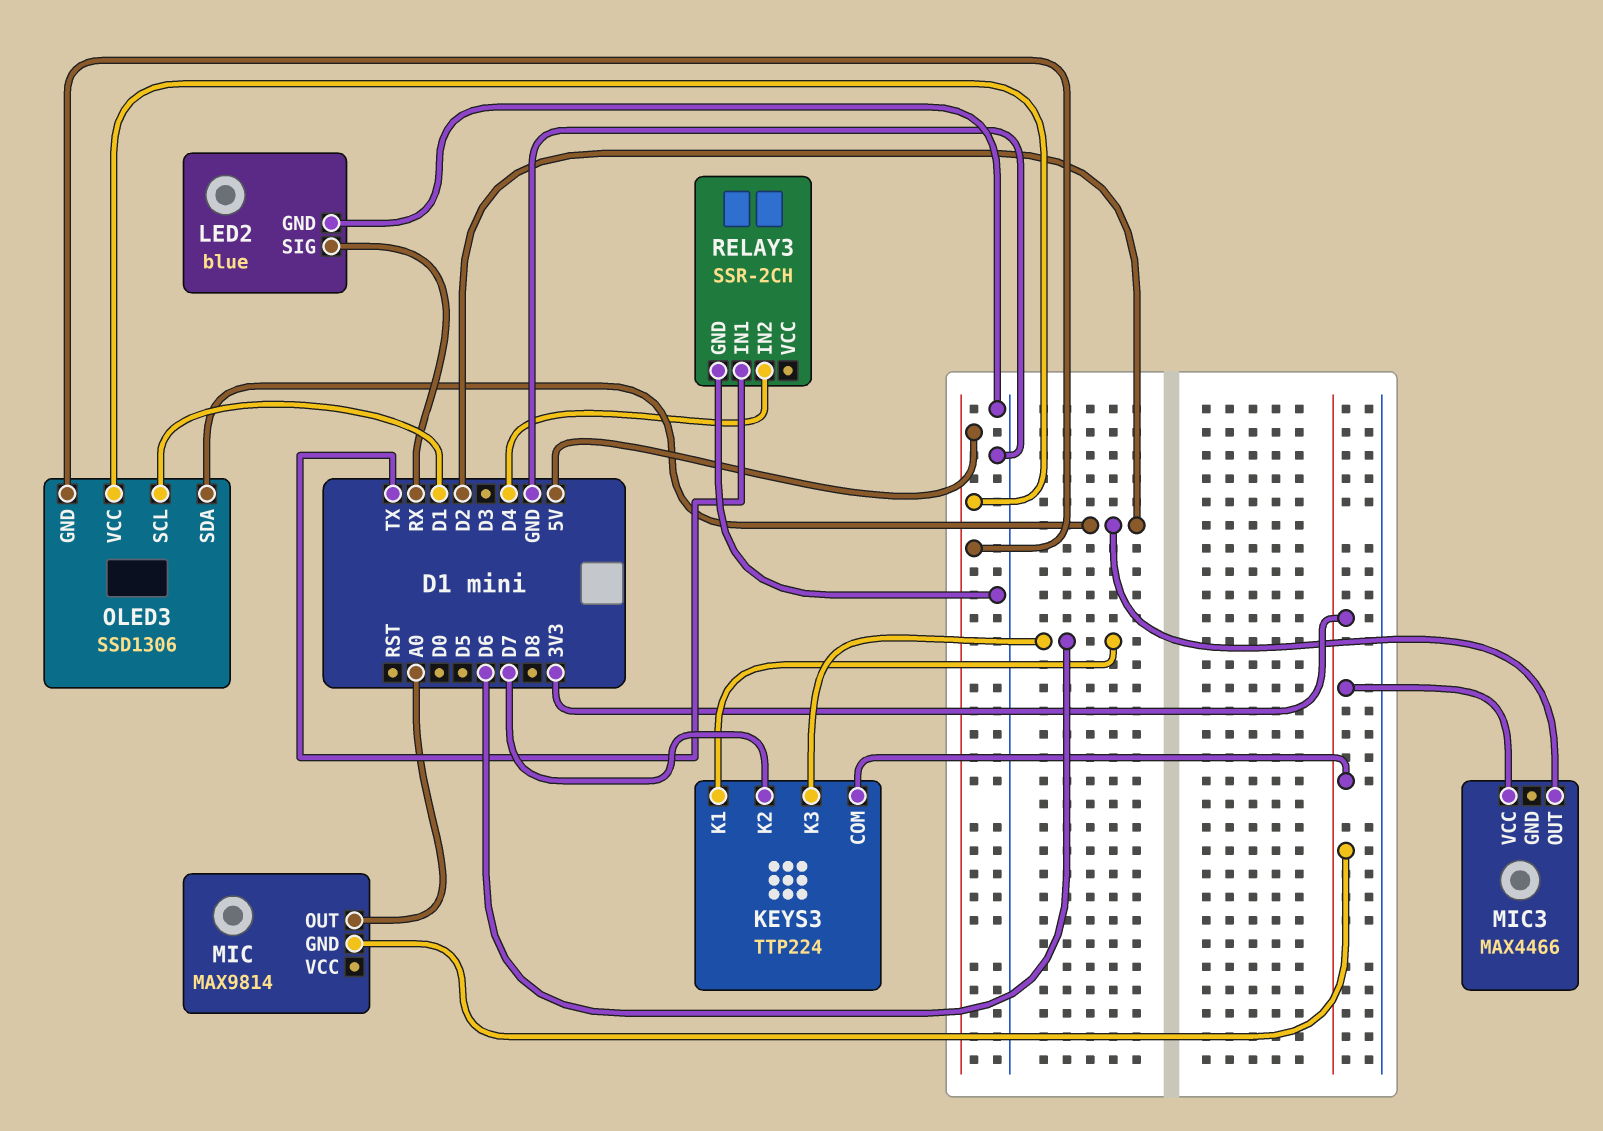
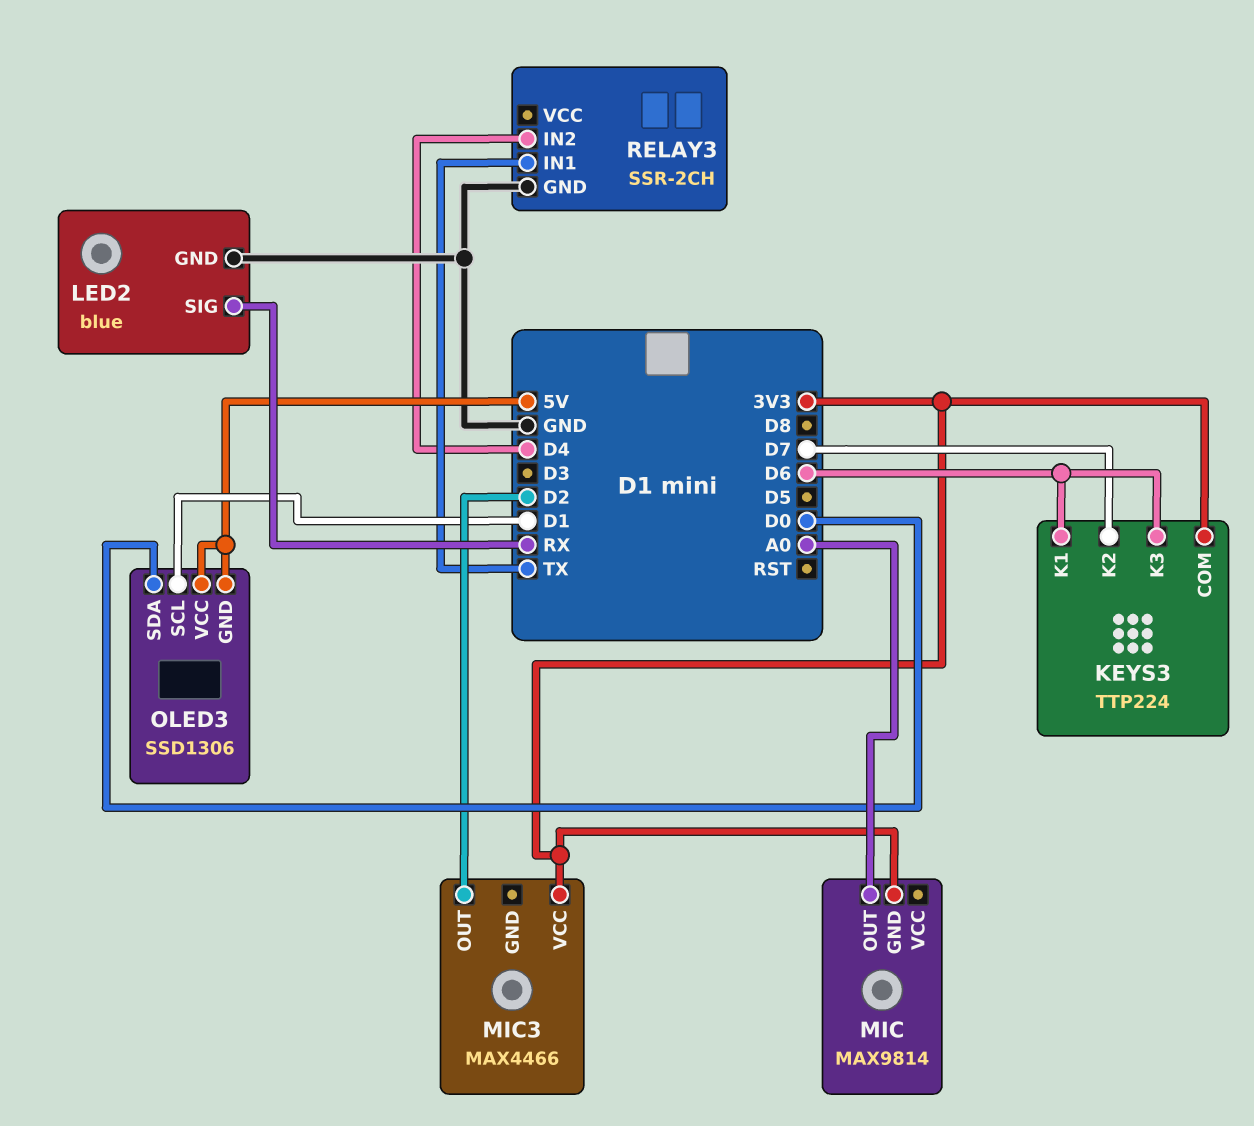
OLED3 pin SDA: D2 -> D0

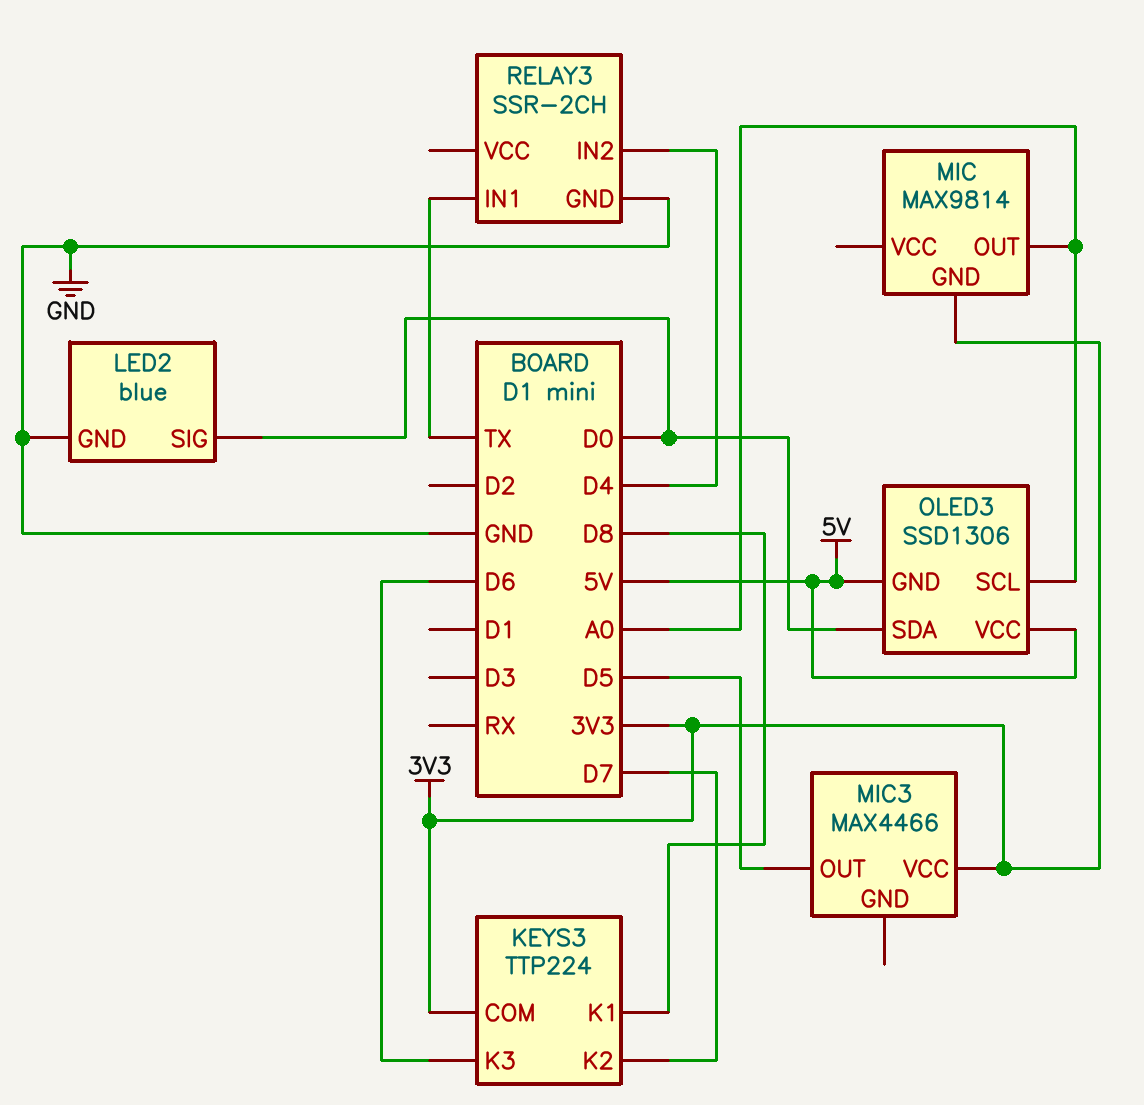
KEYS3 pin K1: D6 -> D8
LED2 pin SIG: RX -> D0
MIC3 pin OUT: D2 -> D5
OLED3 pin SCL: D1 -> A0

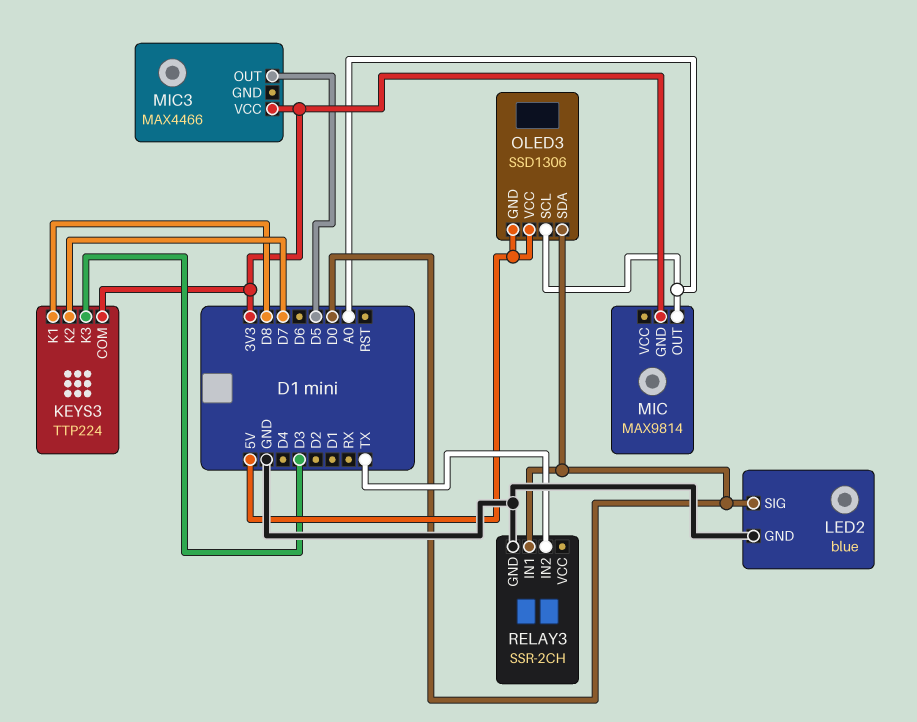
KEYS3 pin K3: D6 -> D3
RELAY3 pin IN1: TX -> D0
RELAY3 pin IN2: D4 -> TX

